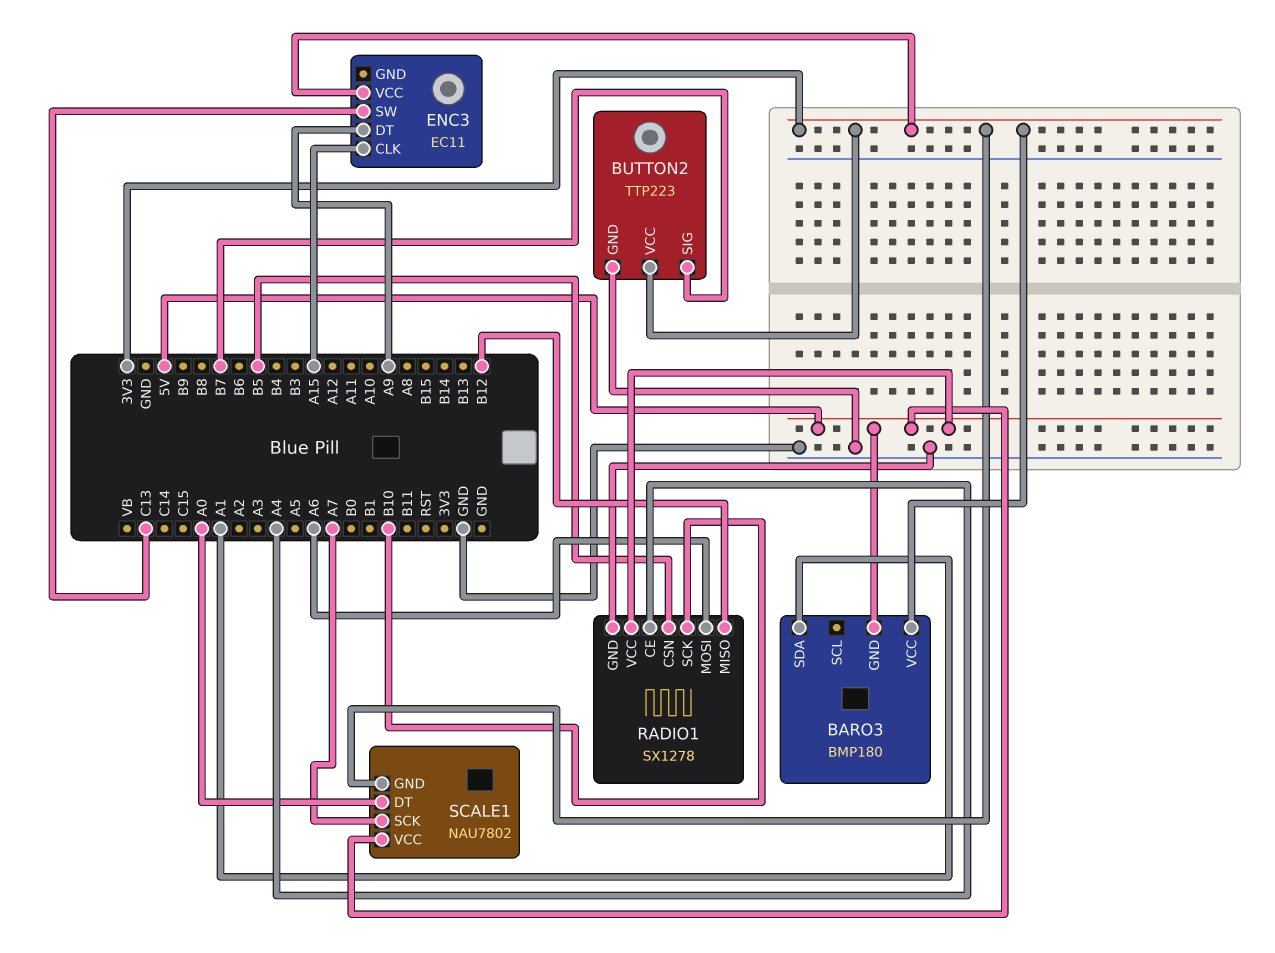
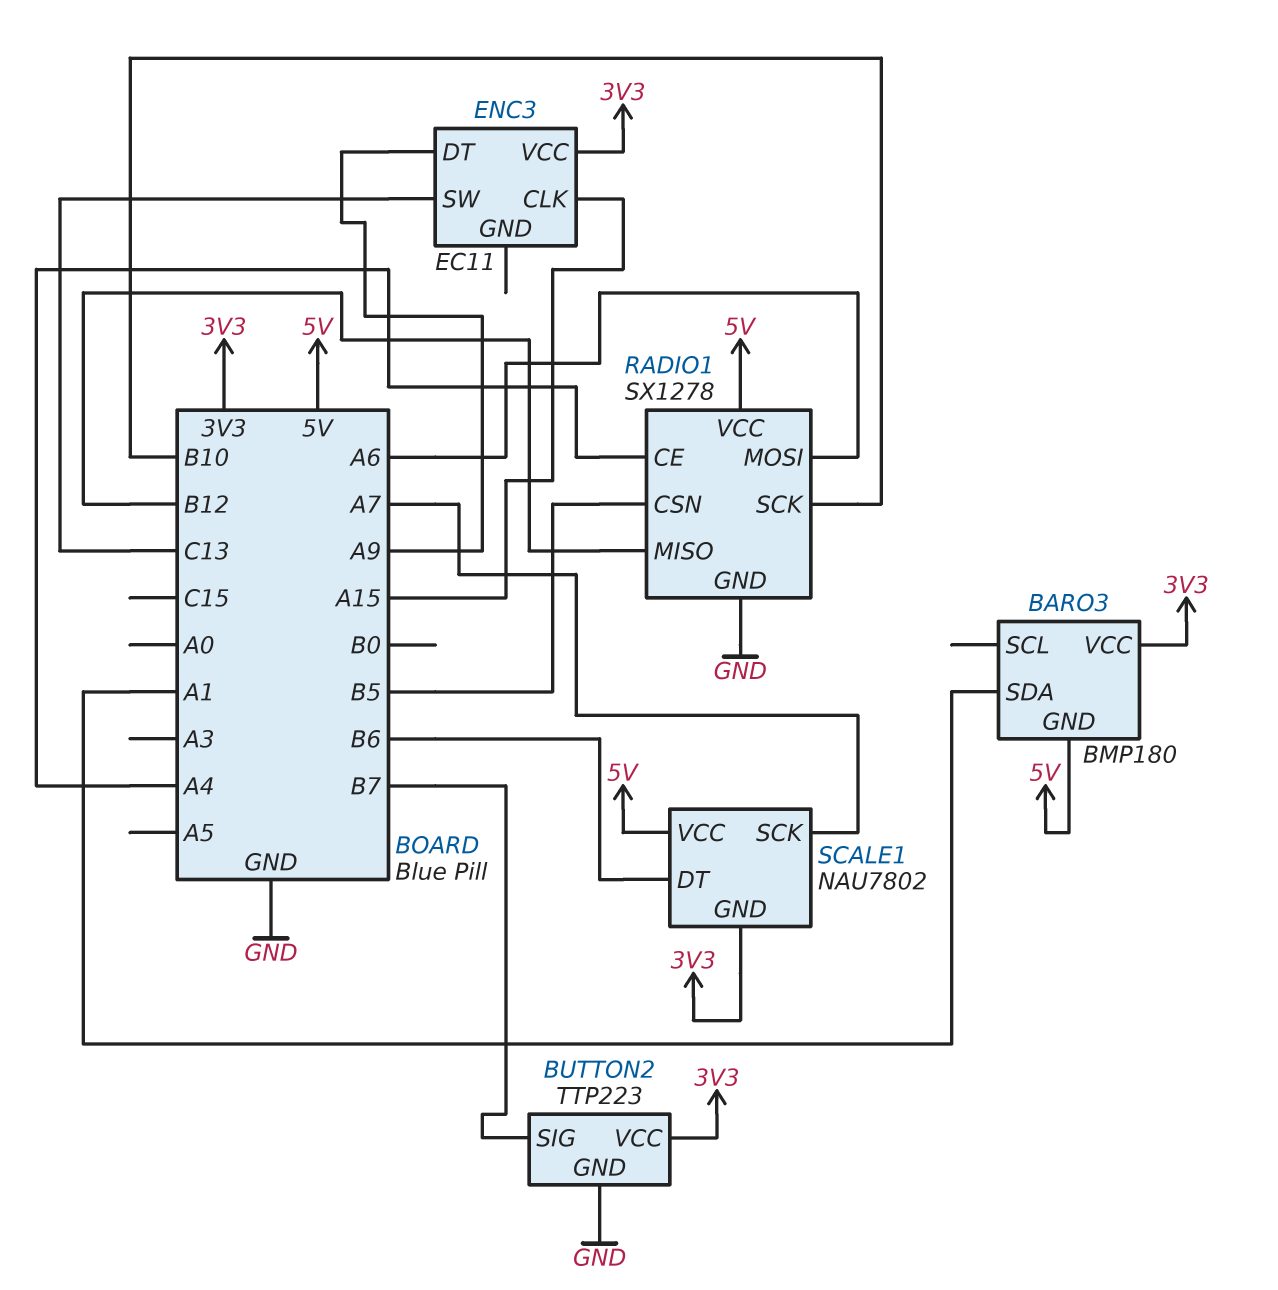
SCALE1 pin DT: A0 -> B6

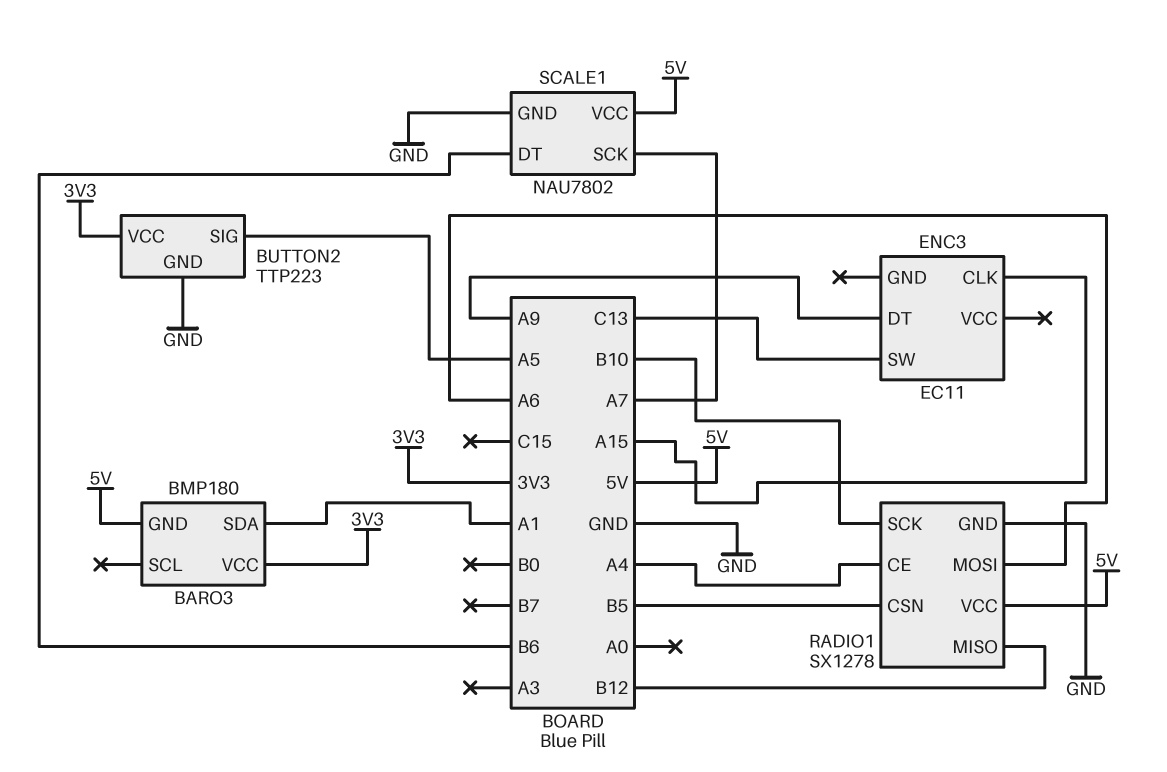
BUTTON2 pin SIG: B7 -> A5
ENC3 pin VCC: 3V3 -> none
SCALE1 pin GND: 3V3 -> GND

